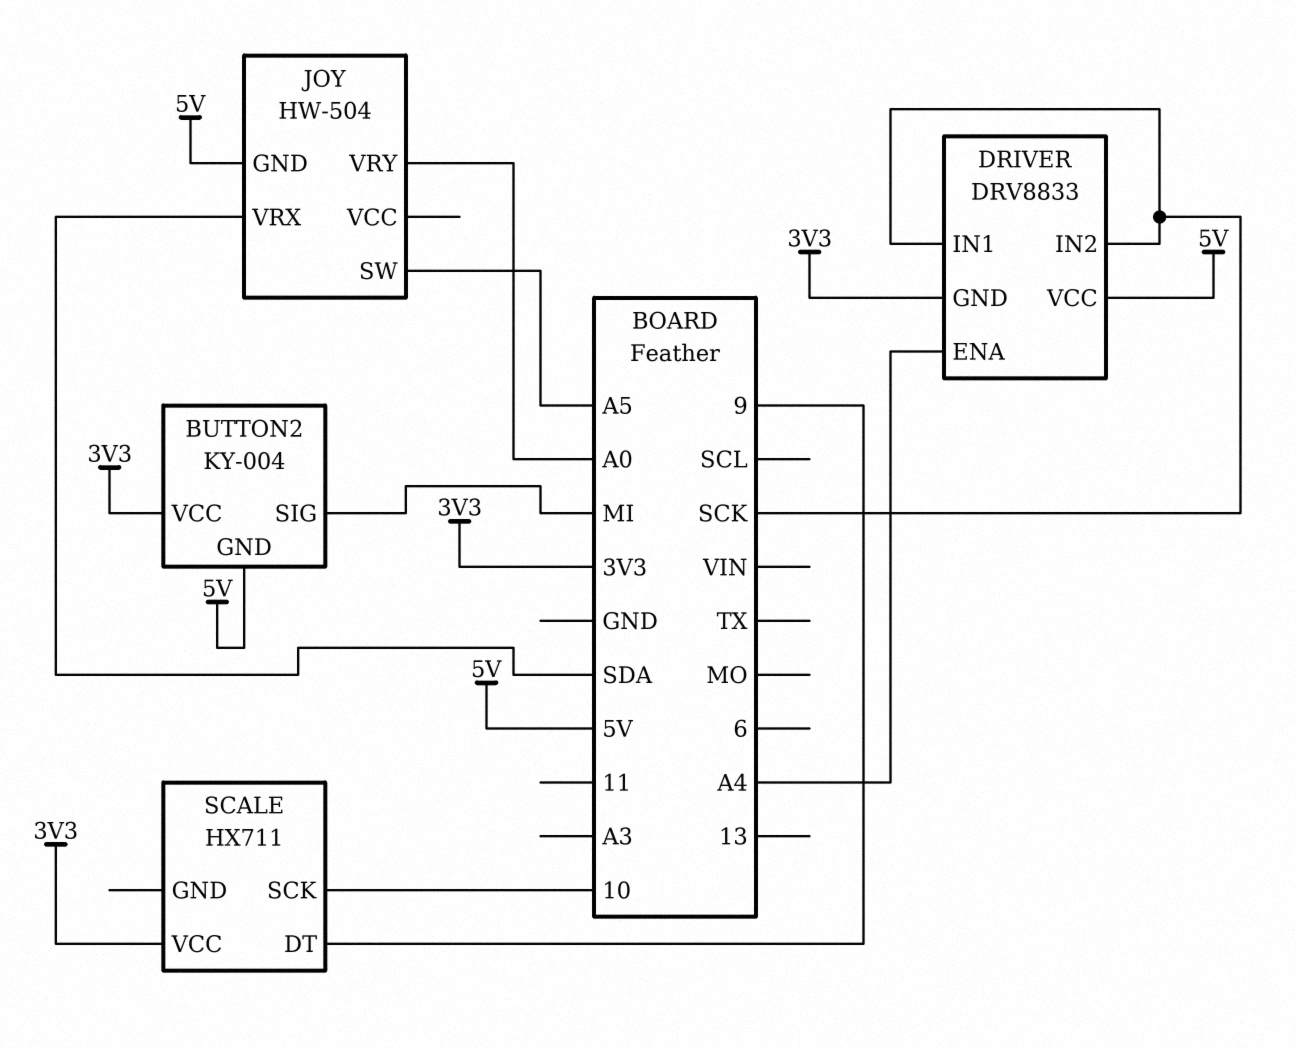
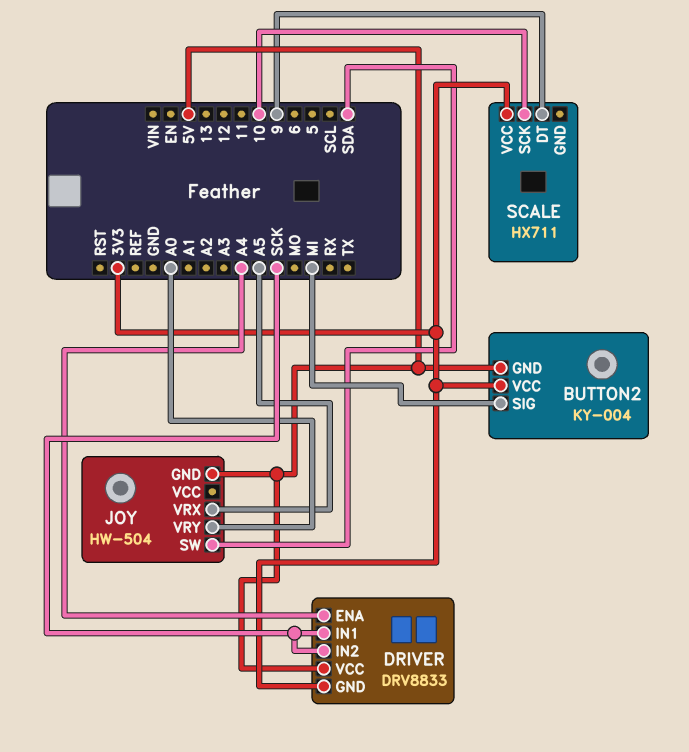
JOY pin SW: A5 -> SDA
JOY pin VRX: SDA -> A5

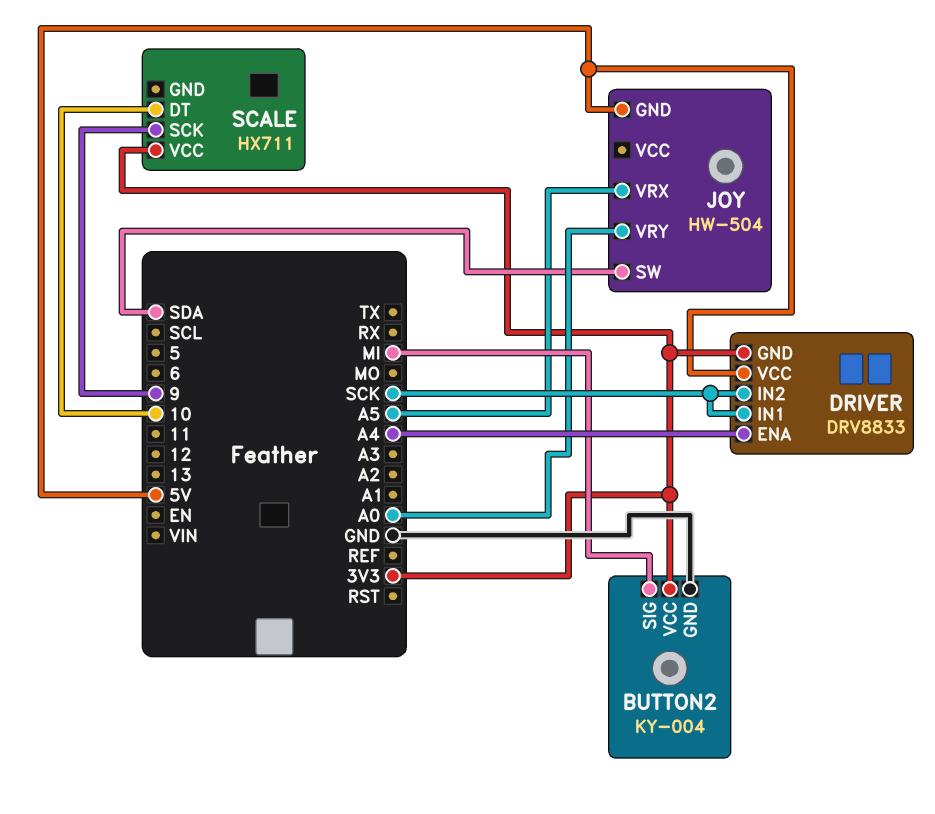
BUTTON2 pin GND: 5V -> GND
SCALE pin DT: 9 -> 10
SCALE pin SCK: 10 -> 9

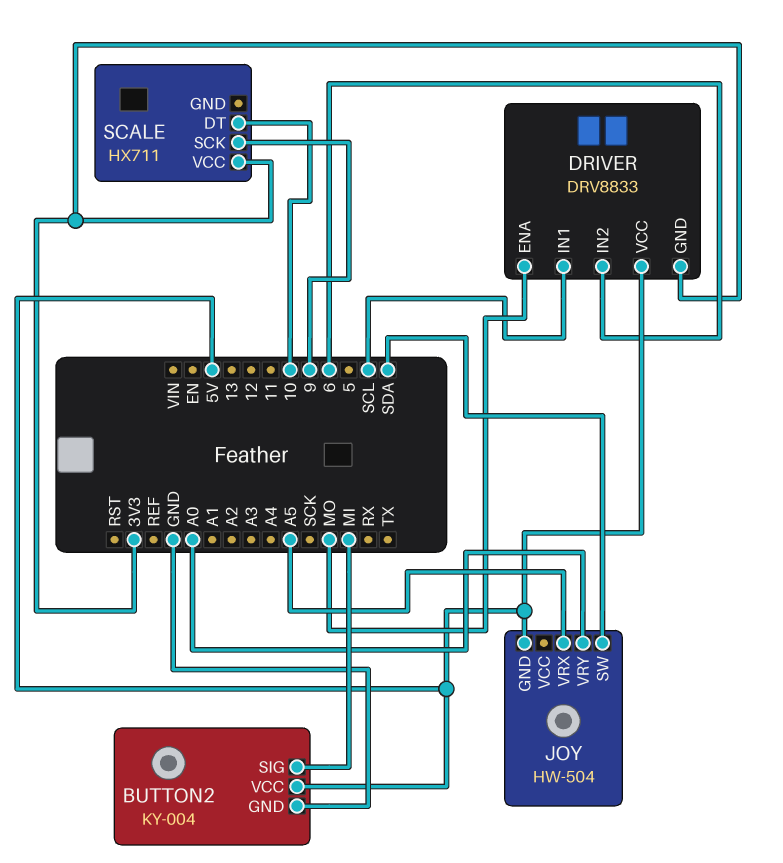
BUTTON2 pin VCC: 3V3 -> 5V
DRIVER pin ENA: A4 -> MO
DRIVER pin IN1: SCK -> SCL
DRIVER pin IN2: SCK -> 6

